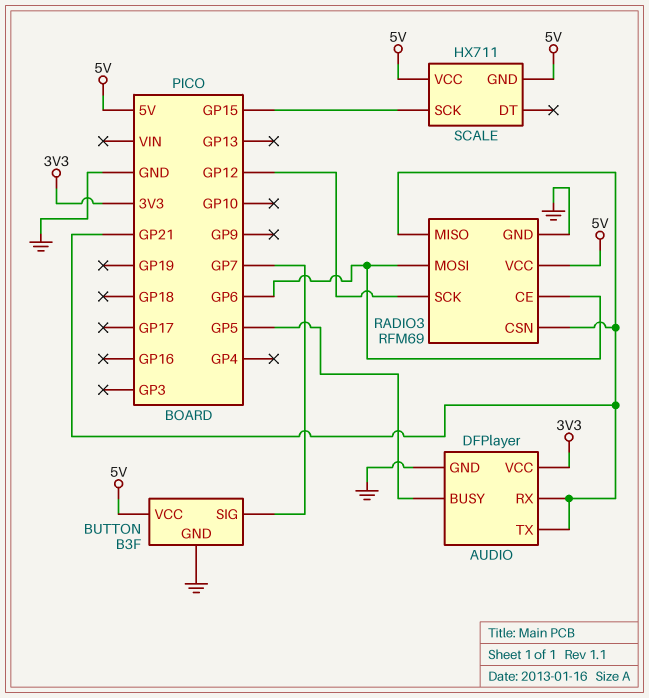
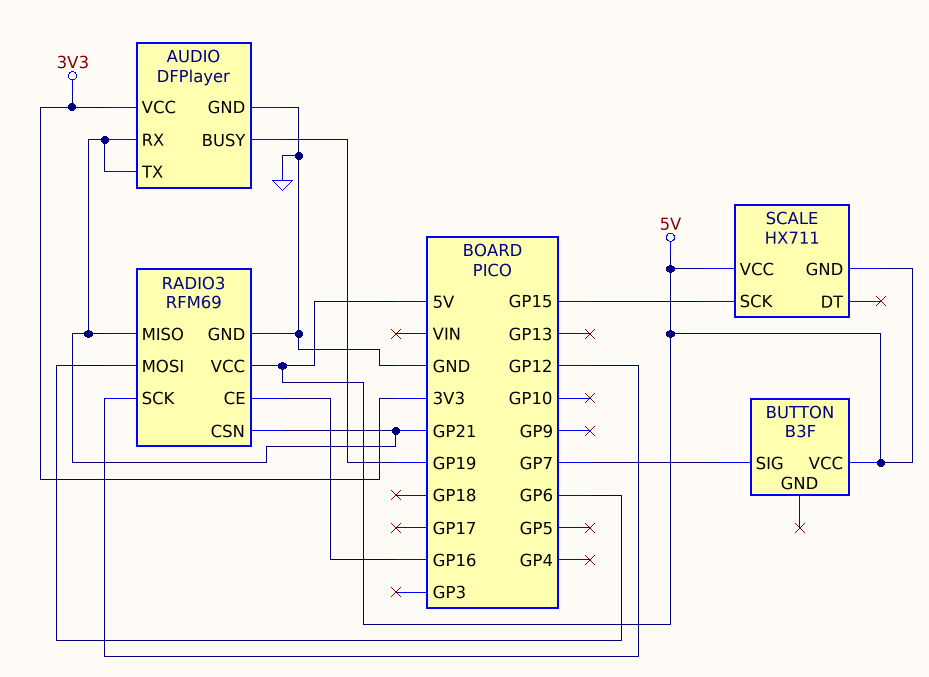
AUDIO pin BUSY: GP5 -> GP19
BUTTON pin GND: GND -> none
RADIO3 pin CE: GP6 -> GP16

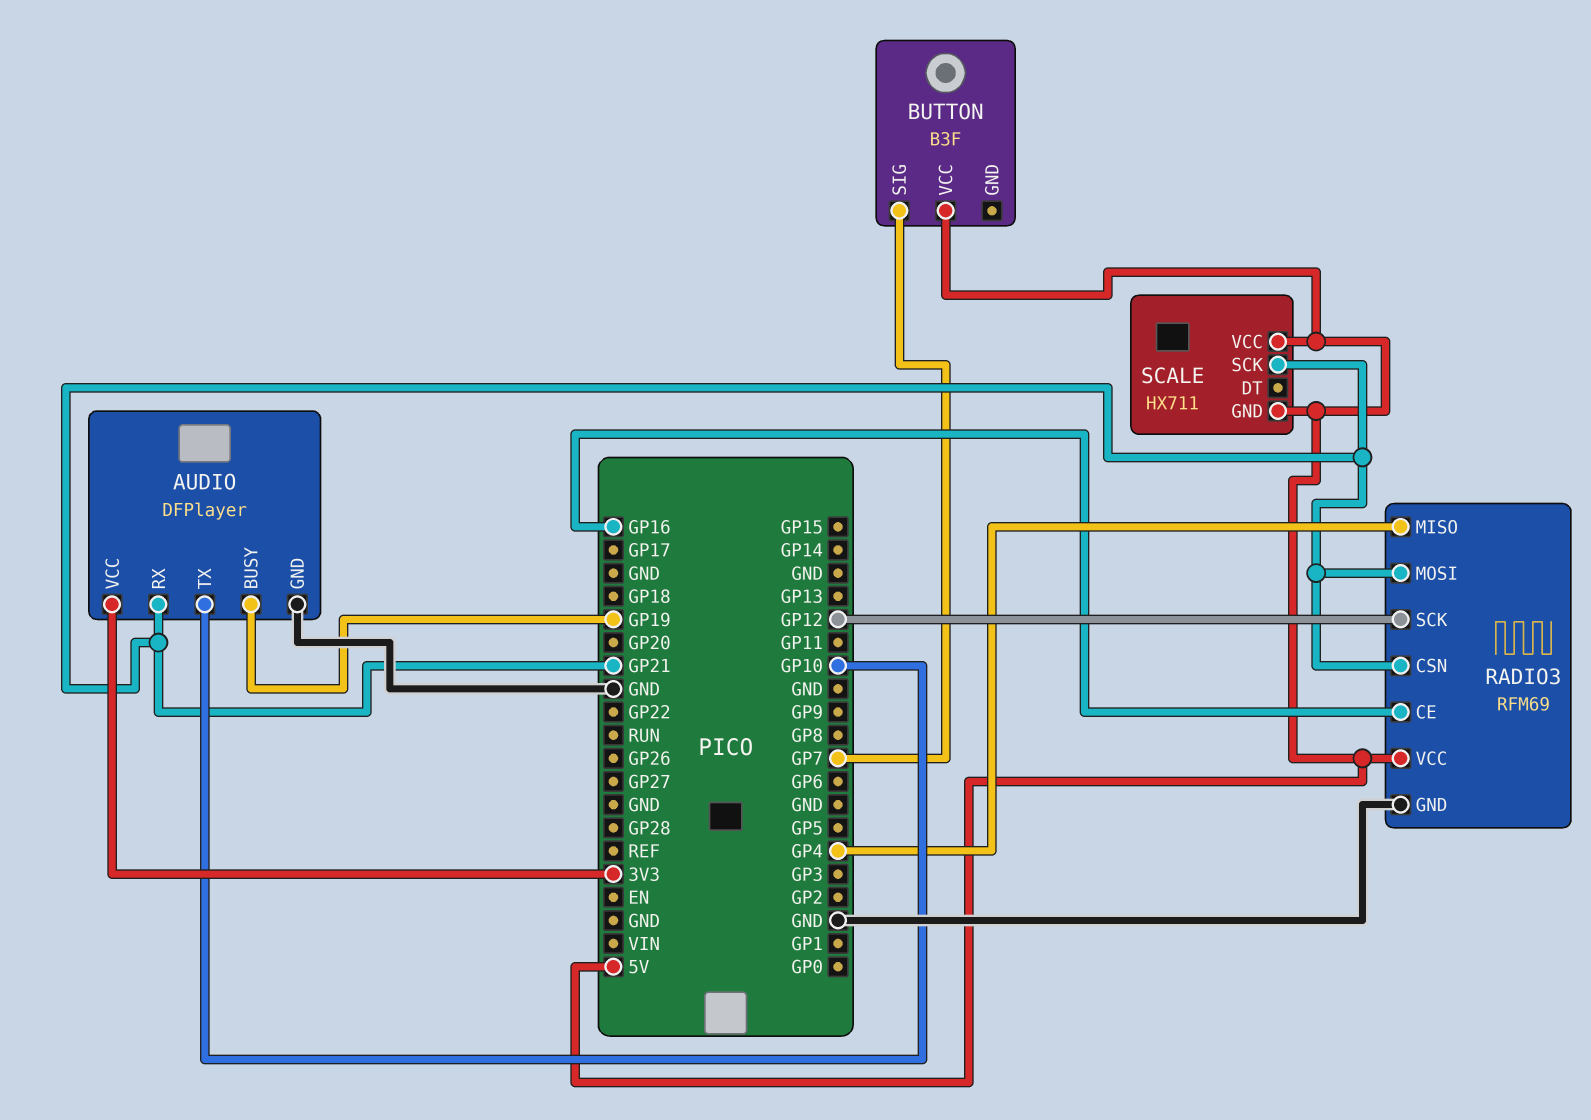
AUDIO pin TX: GP21 -> GP10
RADIO3 pin MISO: GP21 -> GP4
RADIO3 pin MOSI: GP6 -> GP21
SCALE pin SCK: GP15 -> GP21

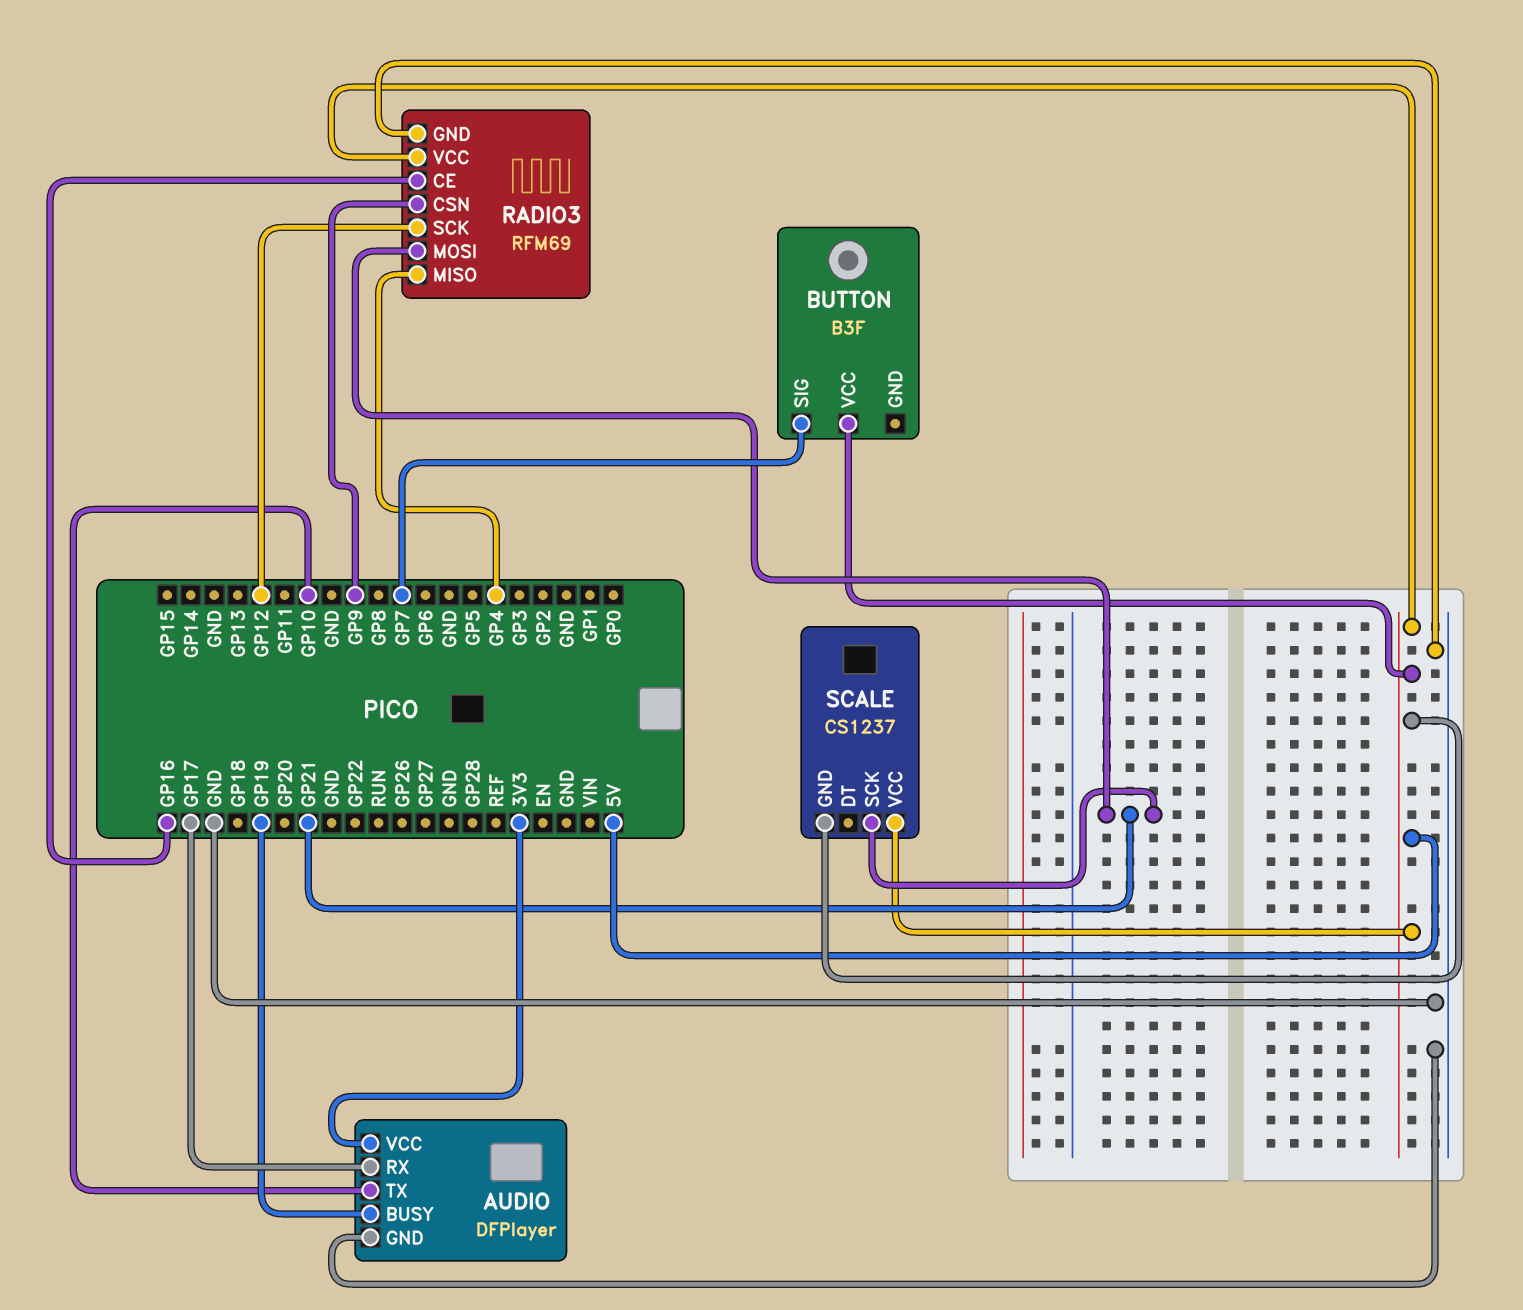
AUDIO pin RX: GP21 -> GP17
RADIO3 pin CSN: GP21 -> GP9
SCALE: HX711 -> CS1237

